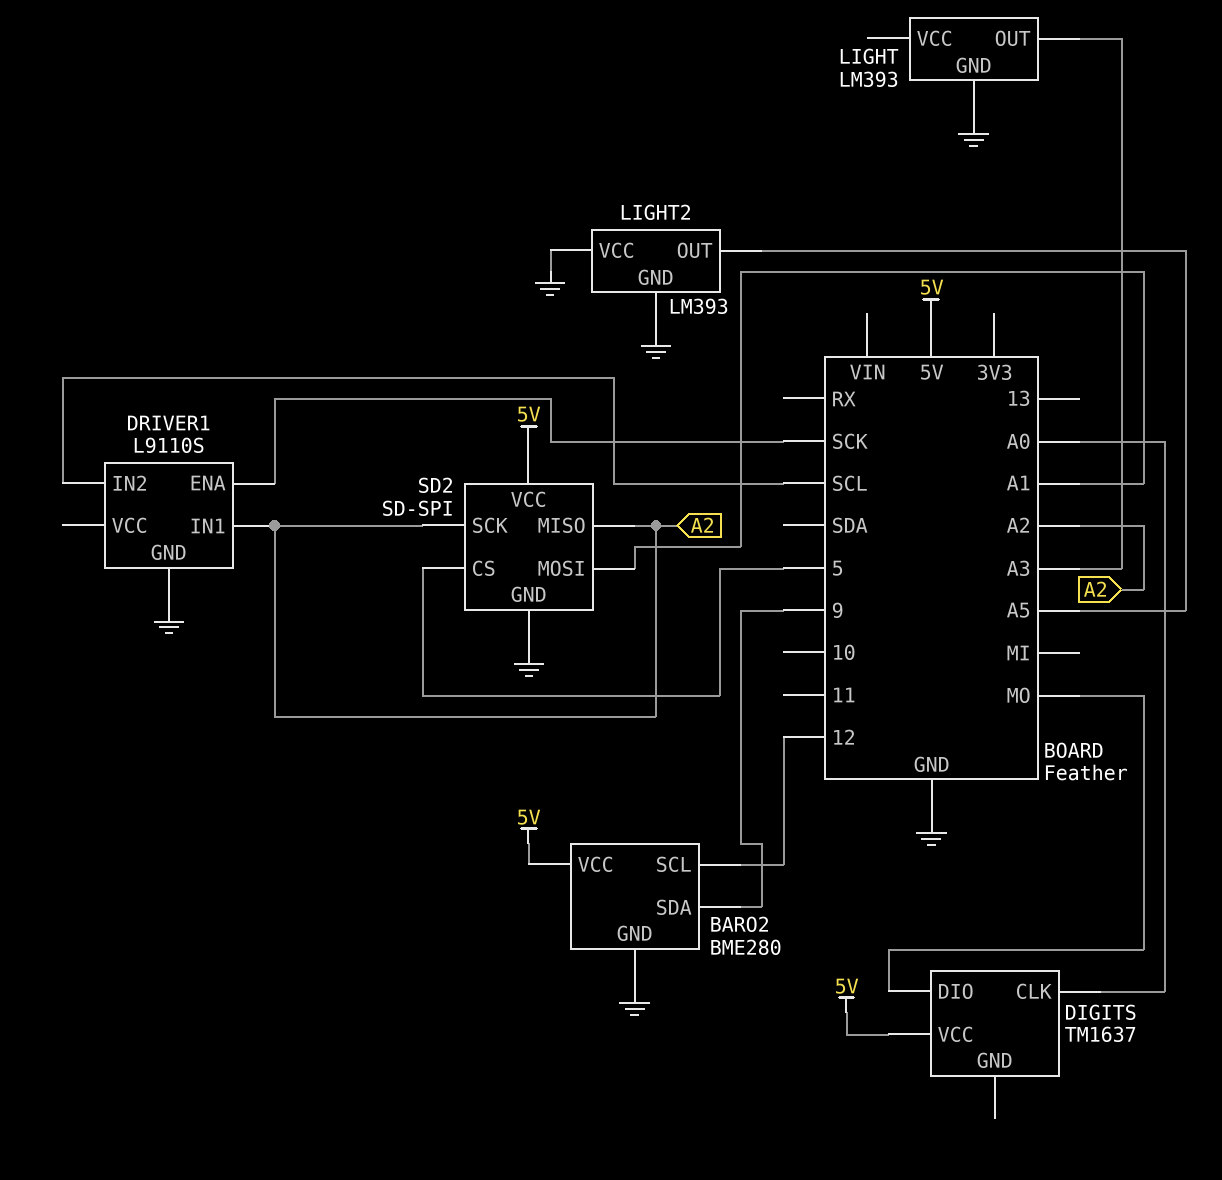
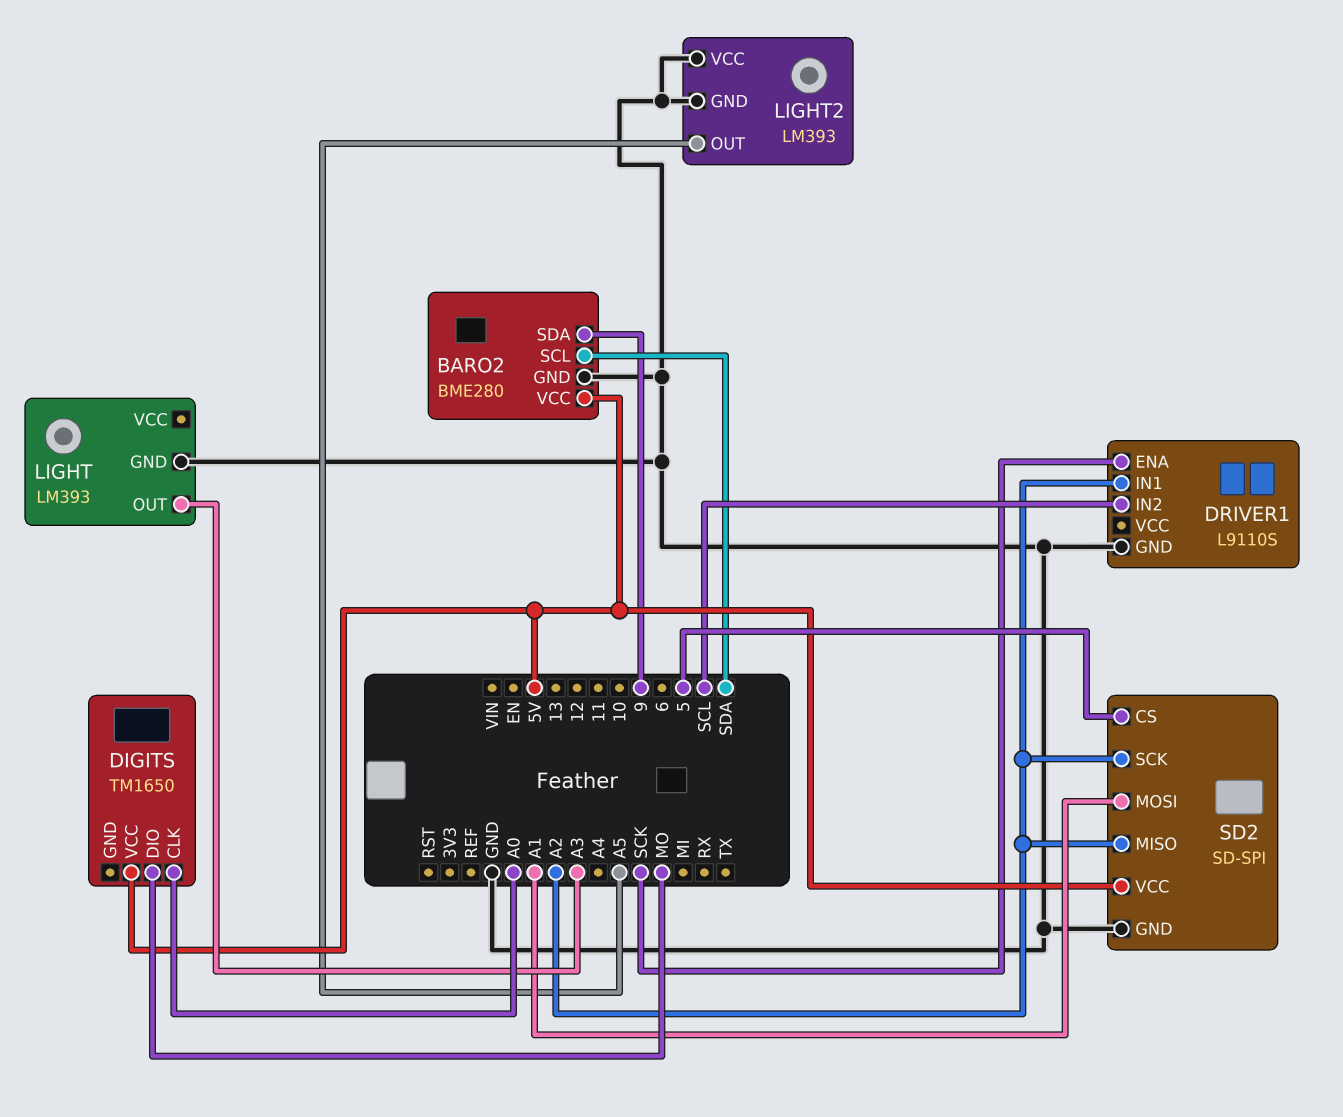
BARO2 pin SCL: 12 -> SDA
DIGITS: TM1637 -> TM1650

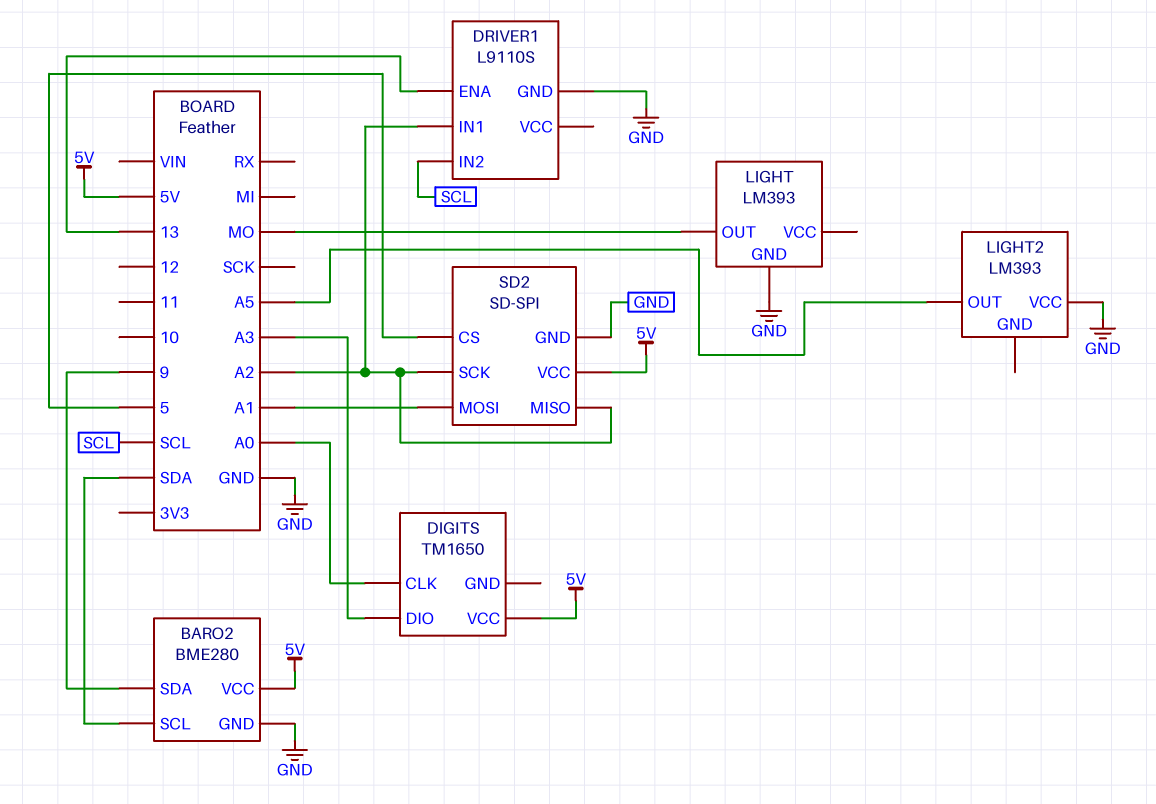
DIGITS pin DIO: MO -> A3
DRIVER1 pin ENA: SCK -> 13
LIGHT pin OUT: A3 -> MO
LIGHT2 pin GND: GND -> none

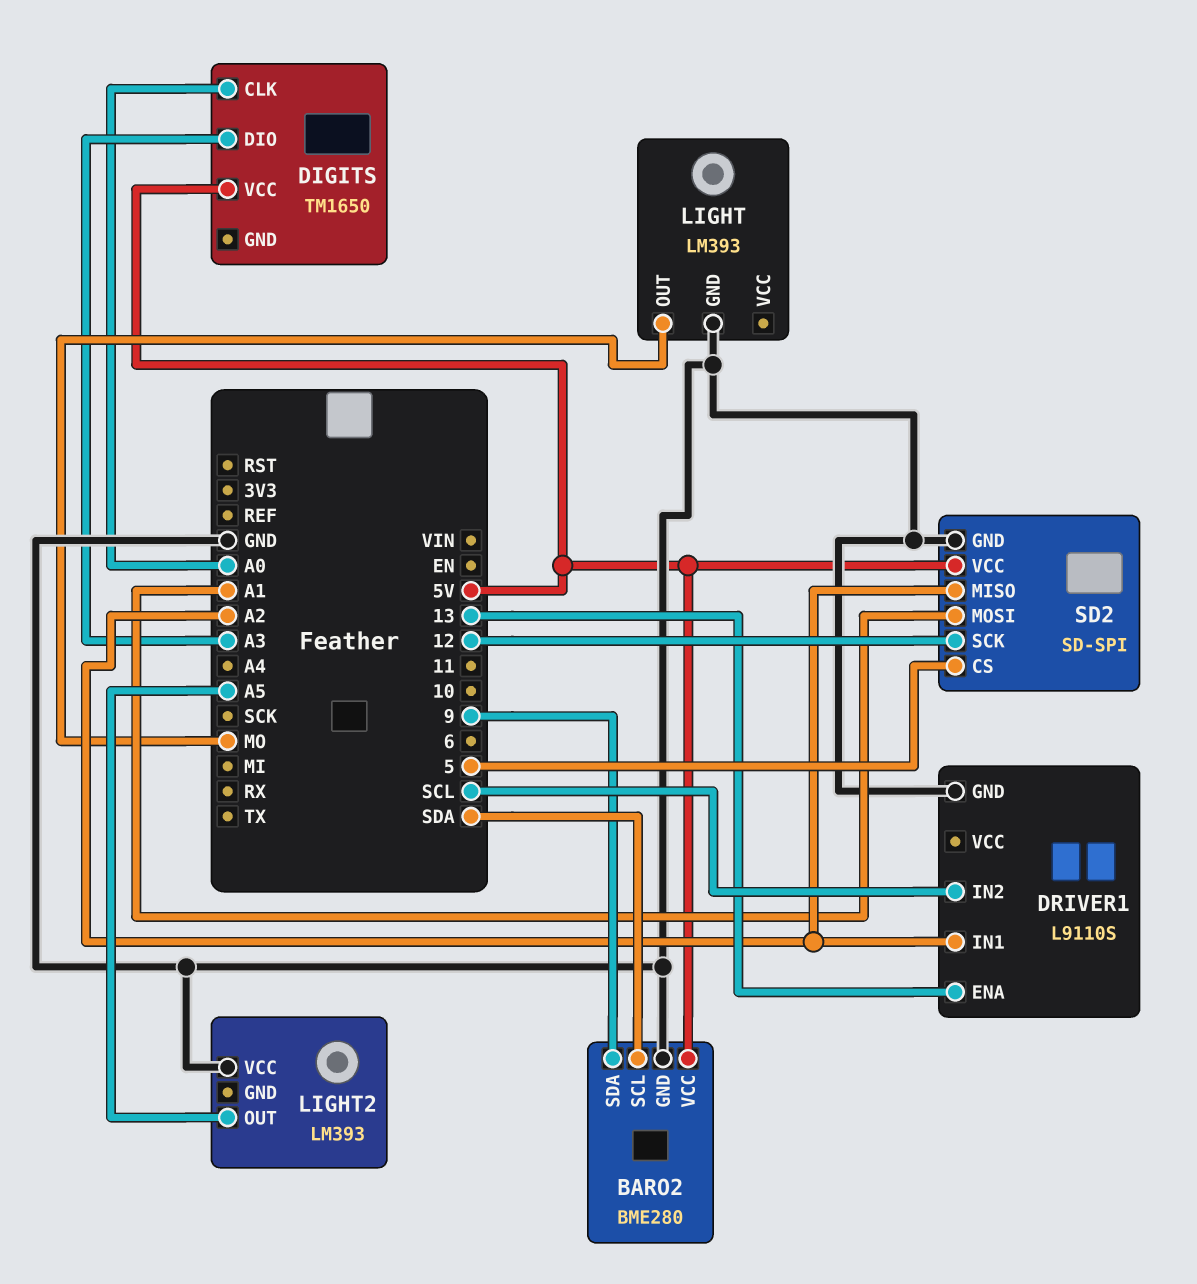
SD2 pin SCK: A2 -> 12

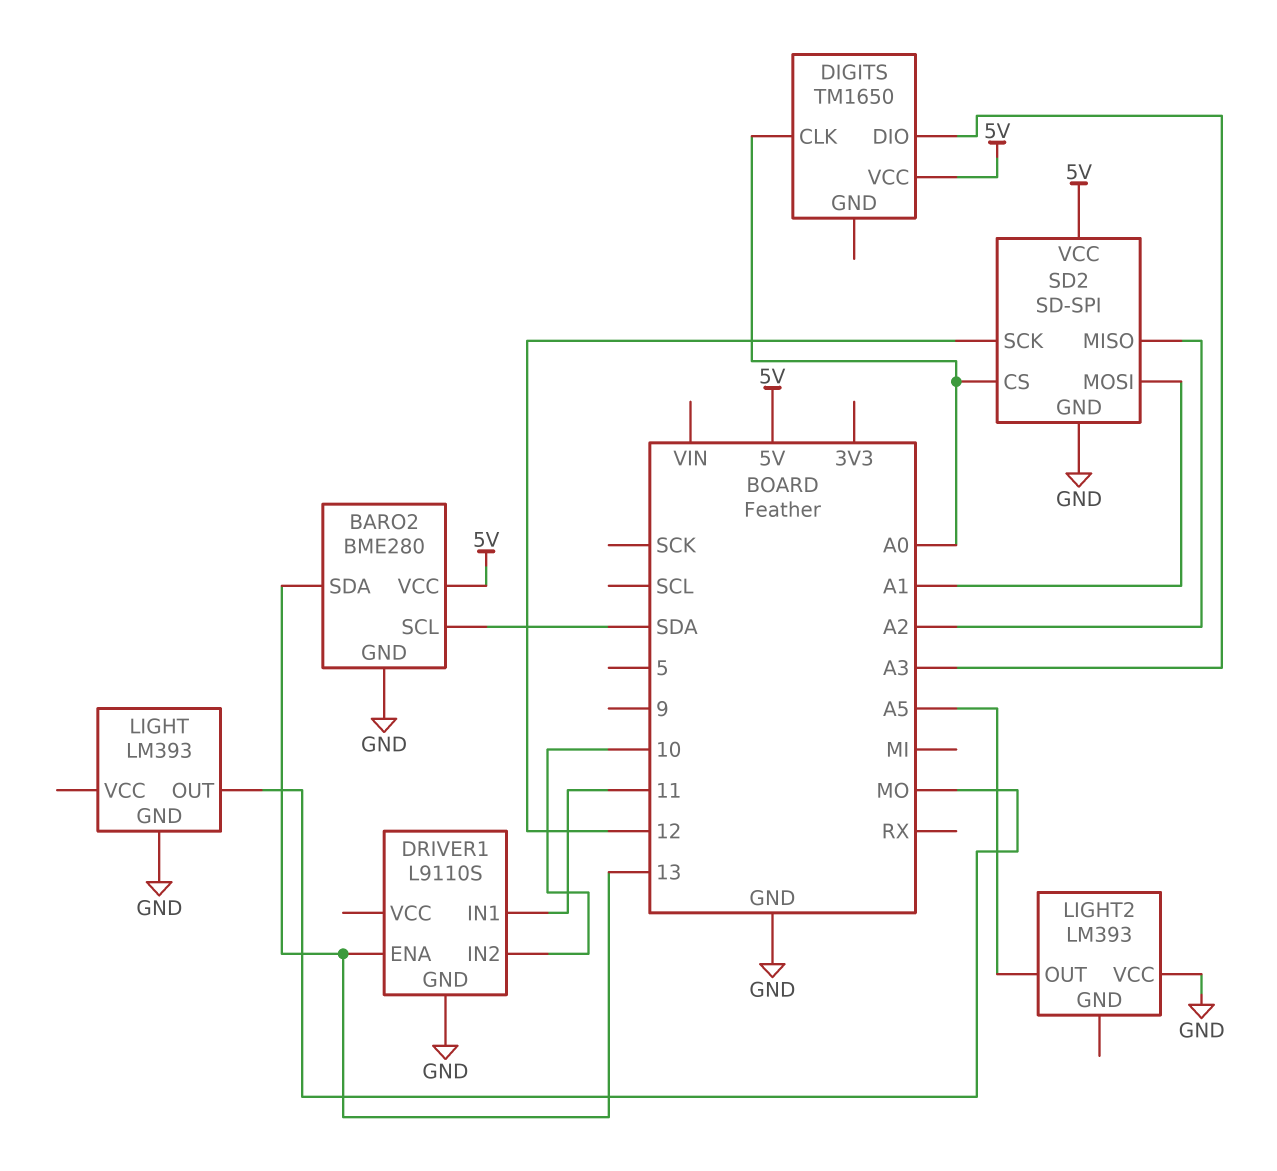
BARO2 pin SDA: 9 -> 13
DRIVER1 pin IN1: A2 -> 11
DRIVER1 pin IN2: SCL -> 10
SD2 pin CS: 5 -> A0

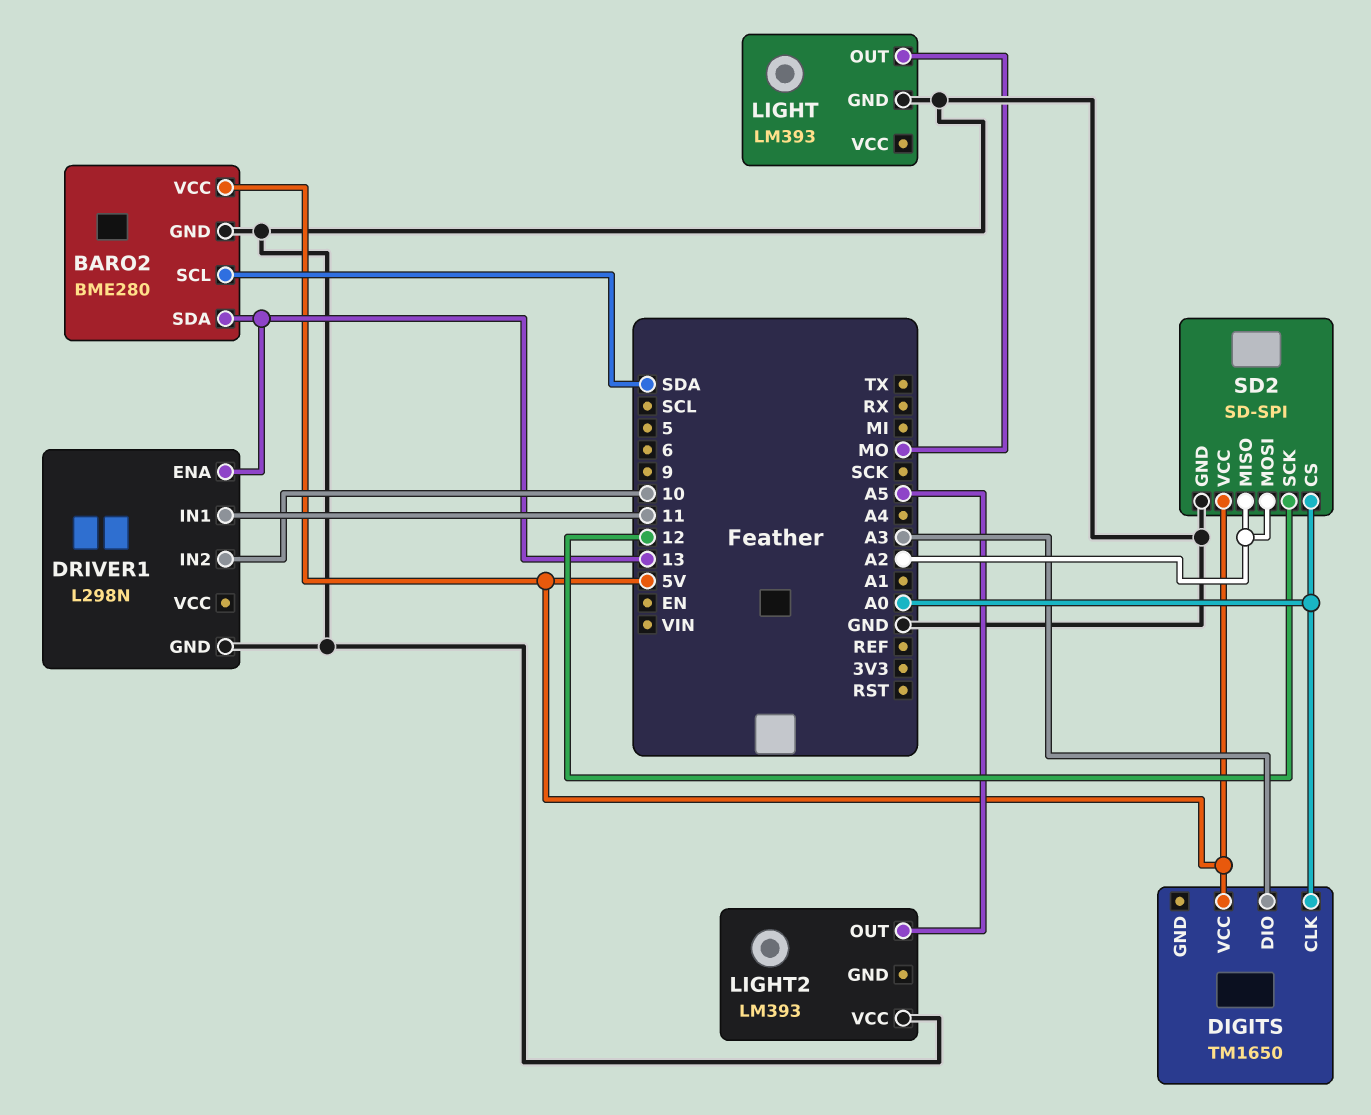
DRIVER1: L9110S -> L298N
SD2 pin MOSI: A1 -> A2

